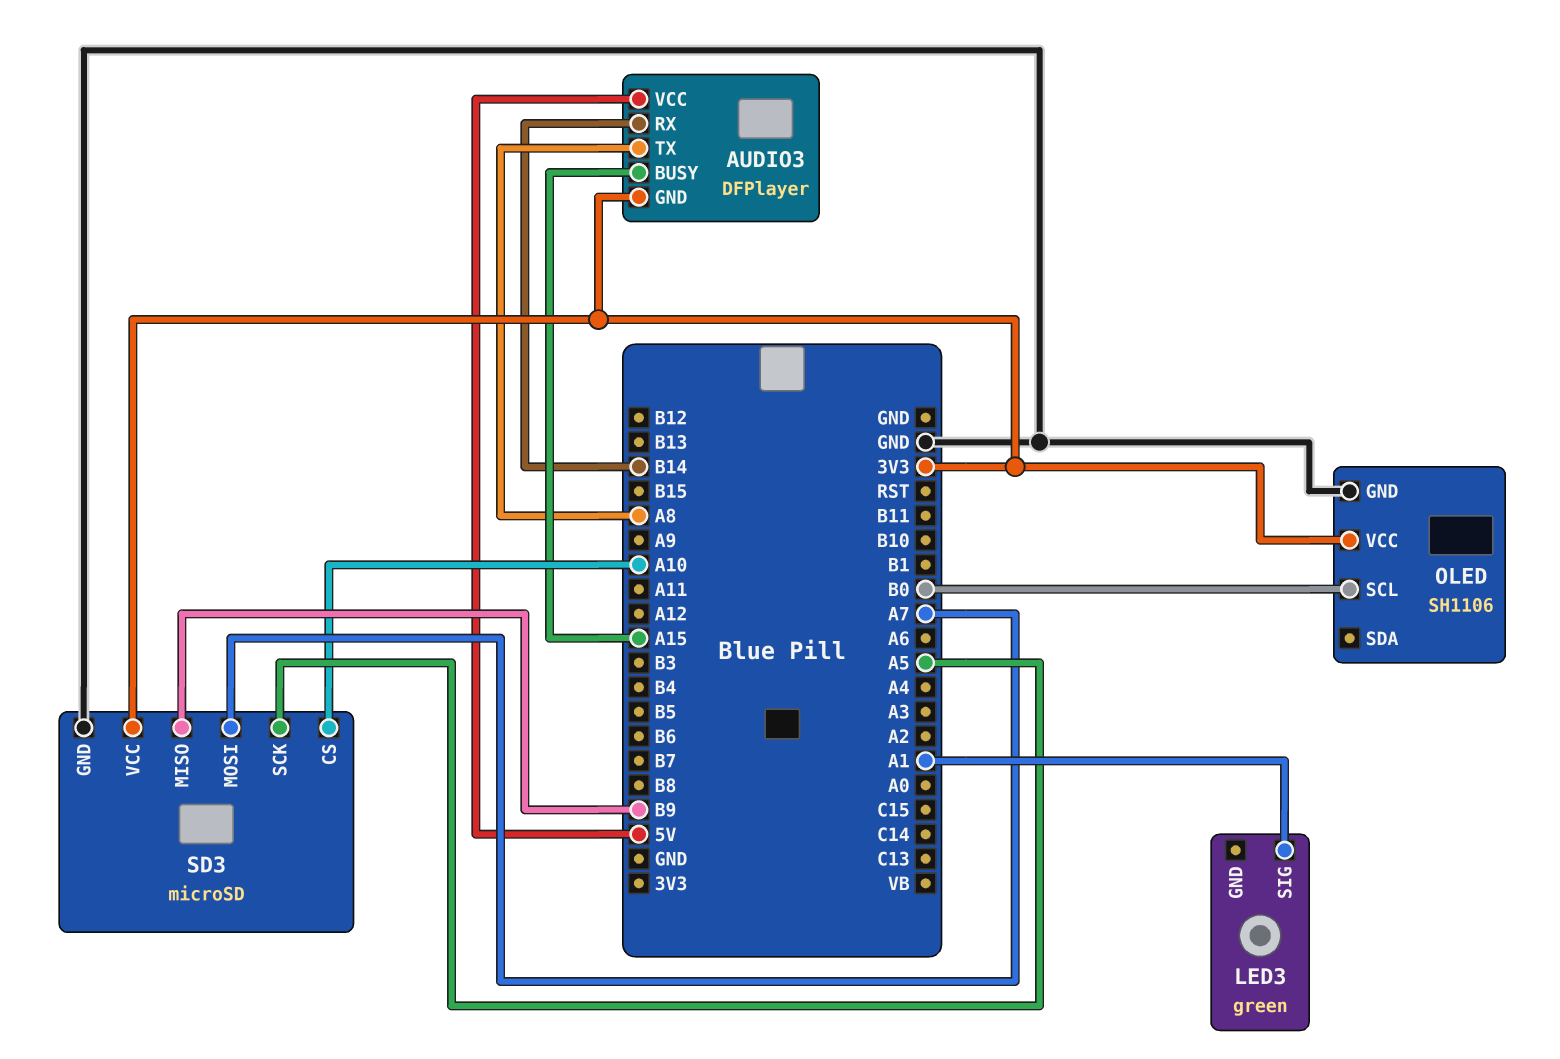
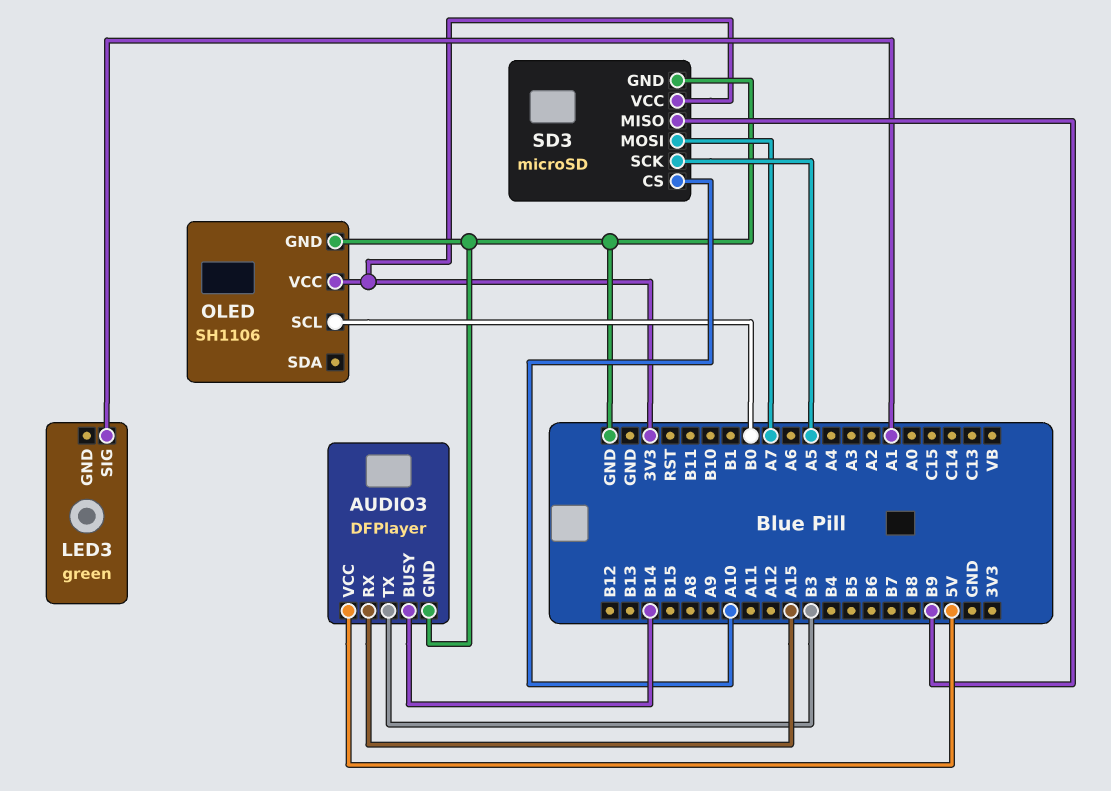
AUDIO3 pin BUSY: A15 -> B14
AUDIO3 pin GND: 3V3 -> GND
AUDIO3 pin RX: B14 -> A15
AUDIO3 pin TX: A8 -> B3

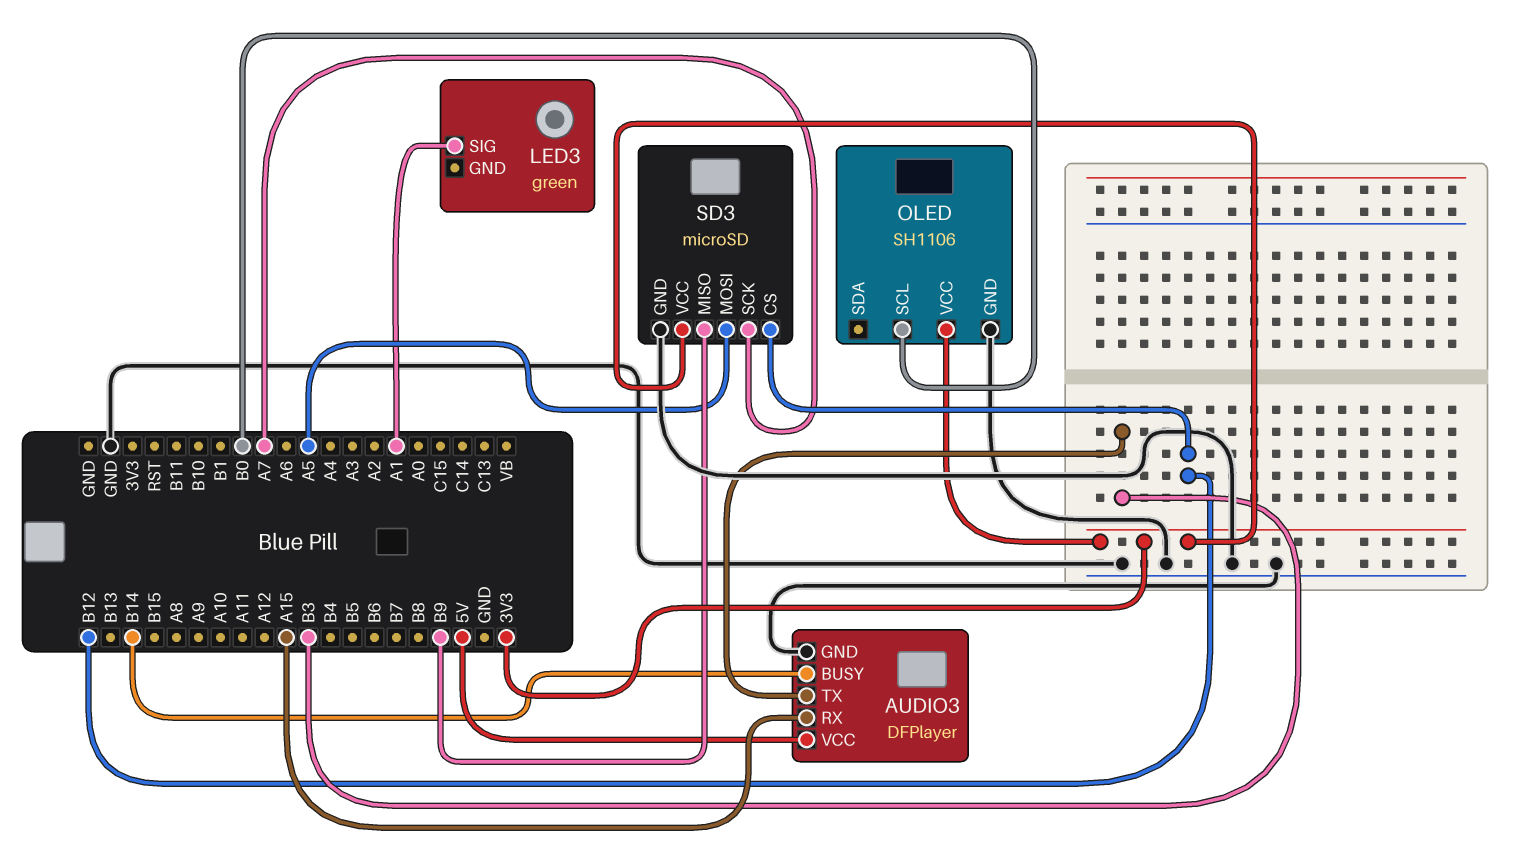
SD3 pin CS: A10 -> B12
SD3 pin MOSI: A7 -> A5
SD3 pin SCK: A5 -> A7

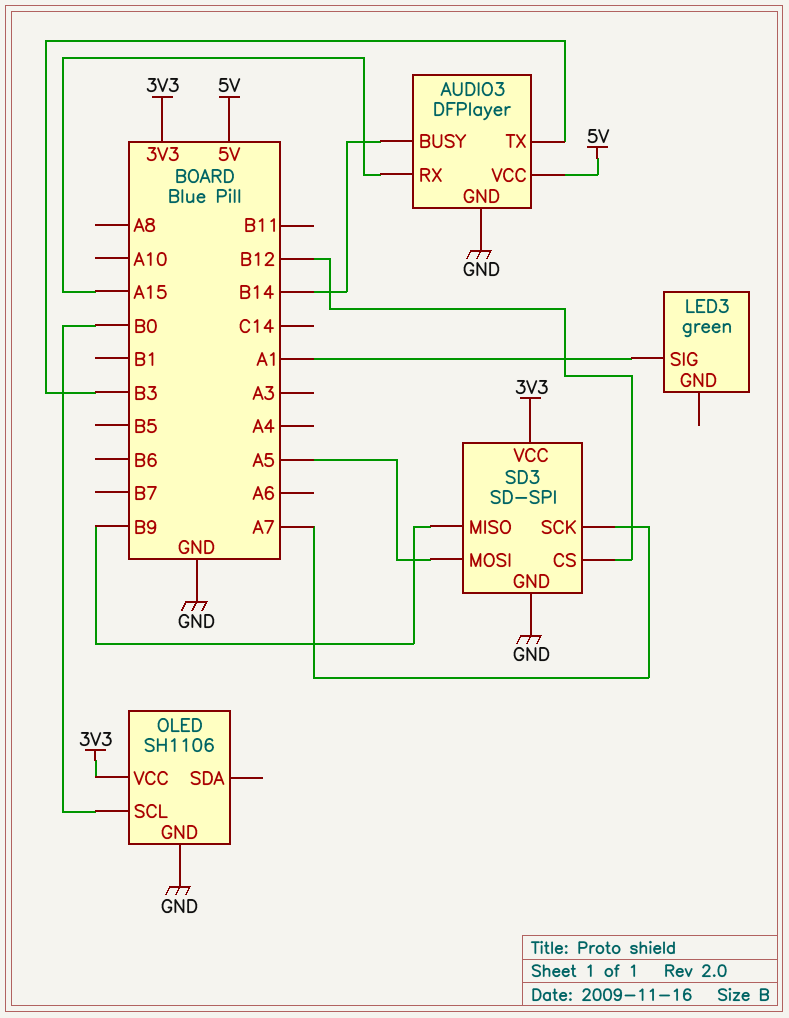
SD3: microSD -> SD-SPI

